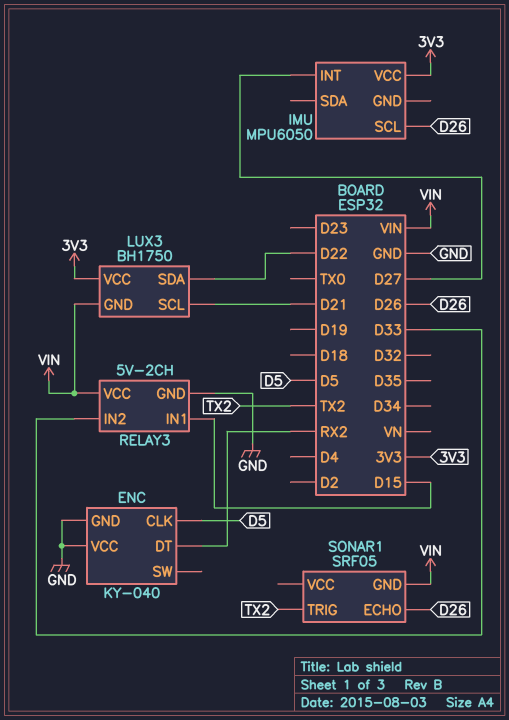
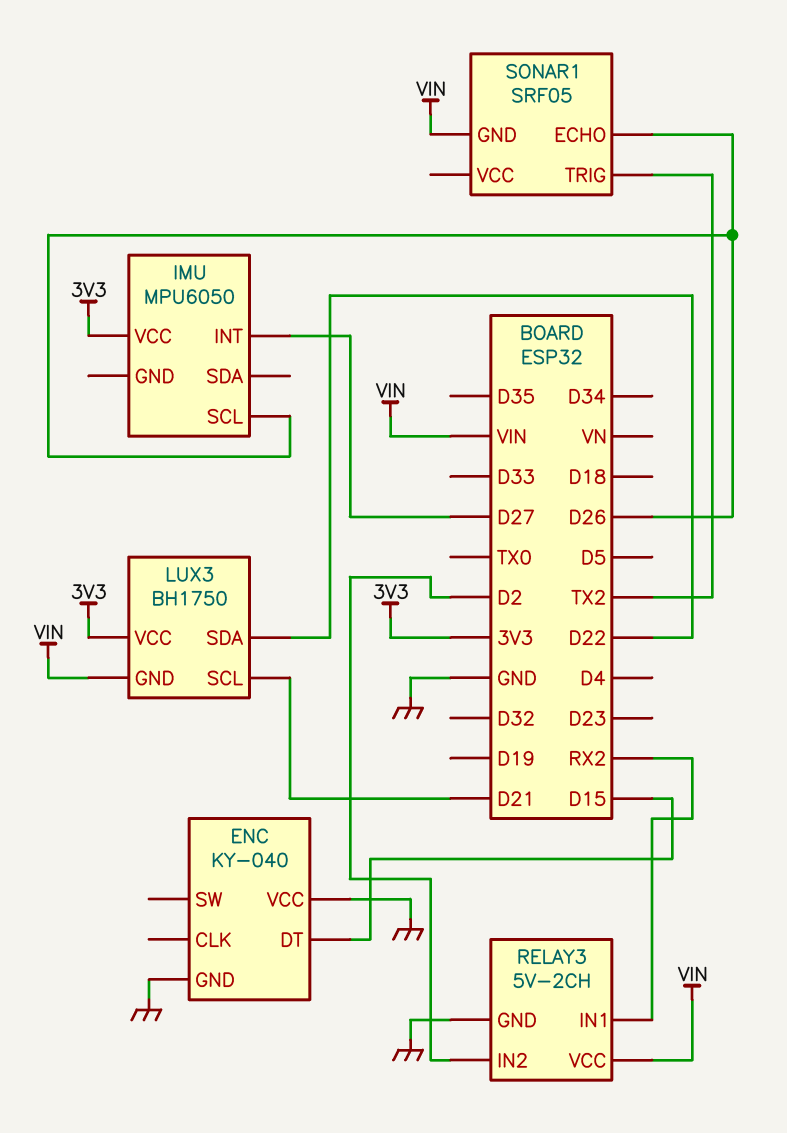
ENC pin CLK: D5 -> none
ENC pin DT: RX2 -> D15
RELAY3 pin IN1: D15 -> RX2
RELAY3 pin IN2: D33 -> D2

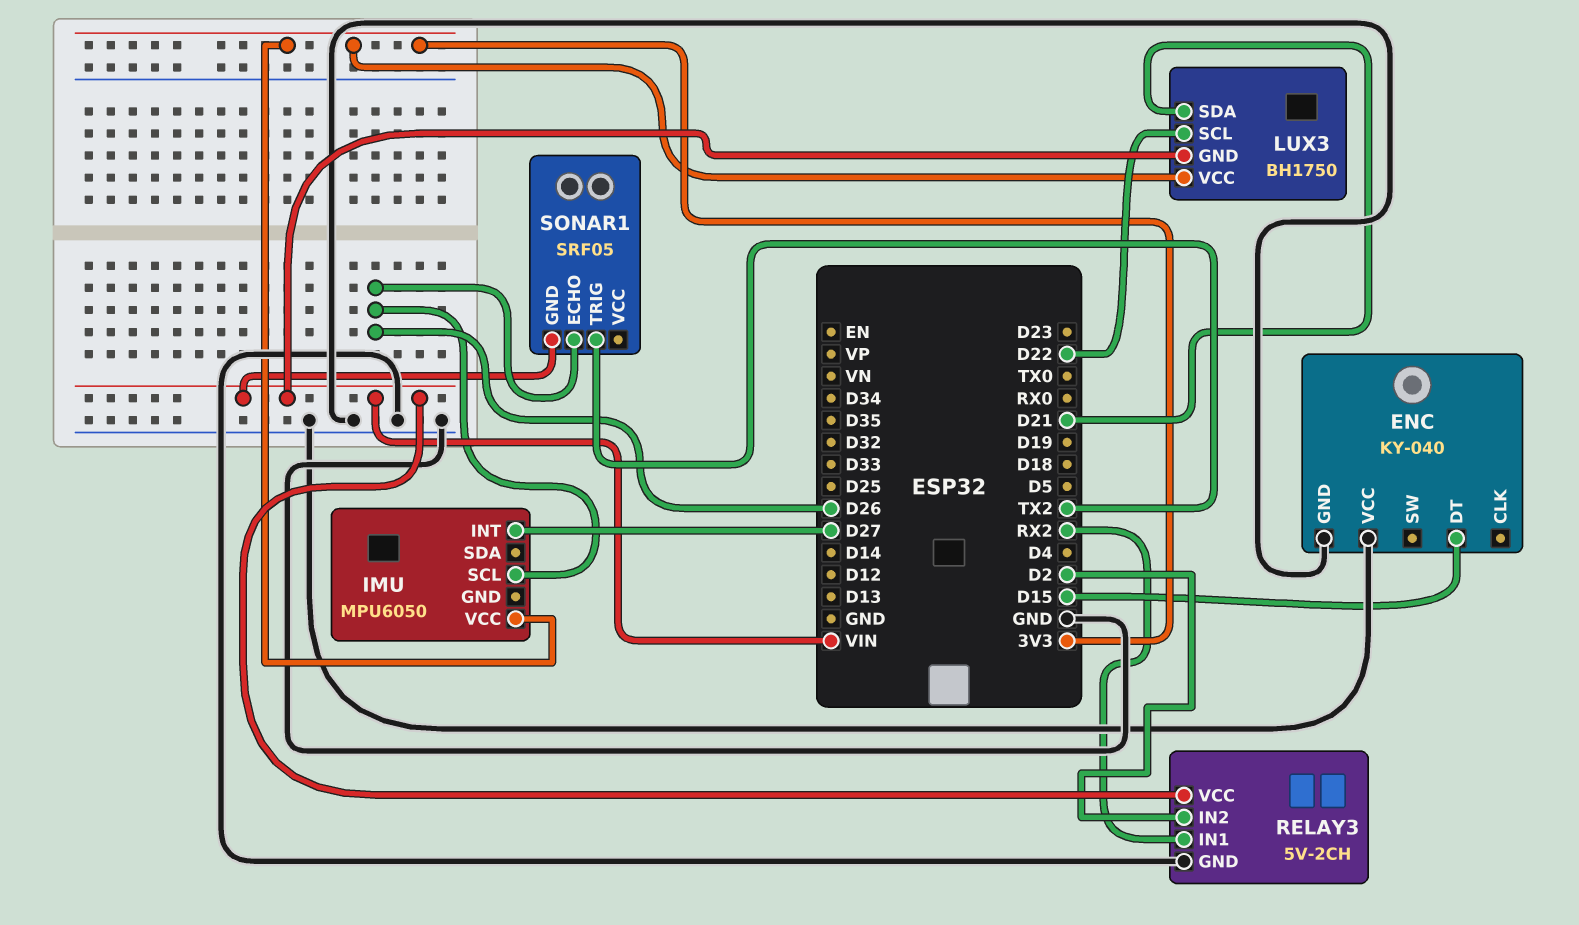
LUX3 pin SCL: D21 -> D22
LUX3 pin SDA: D22 -> D21

